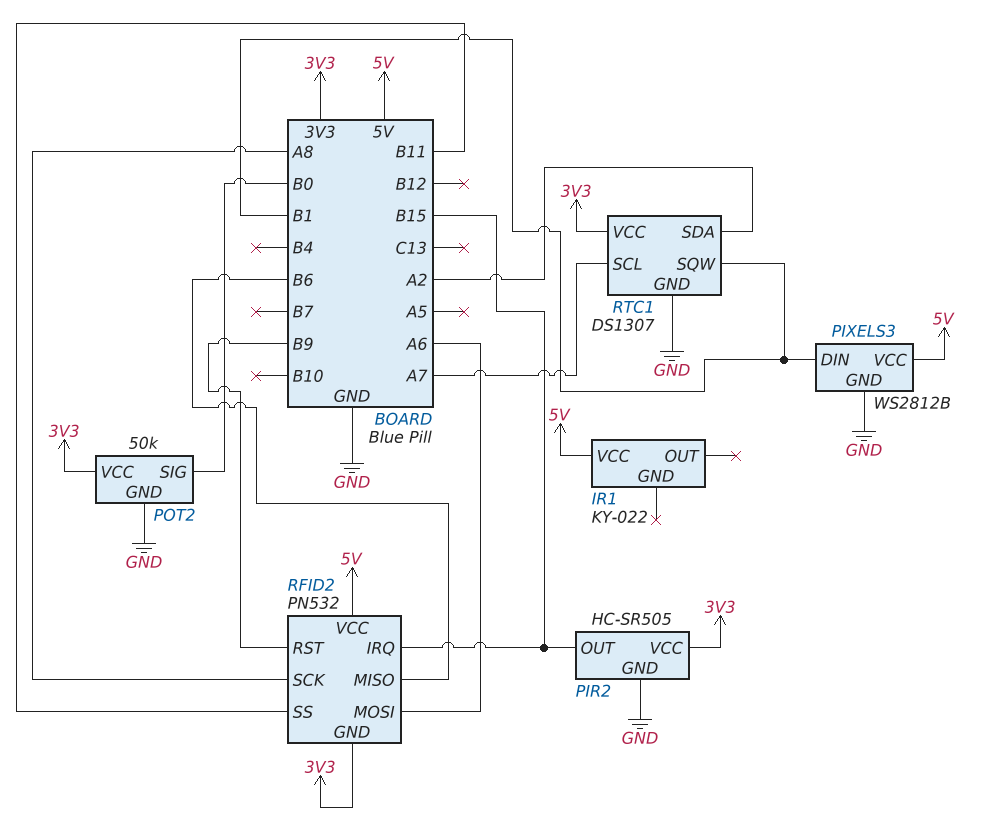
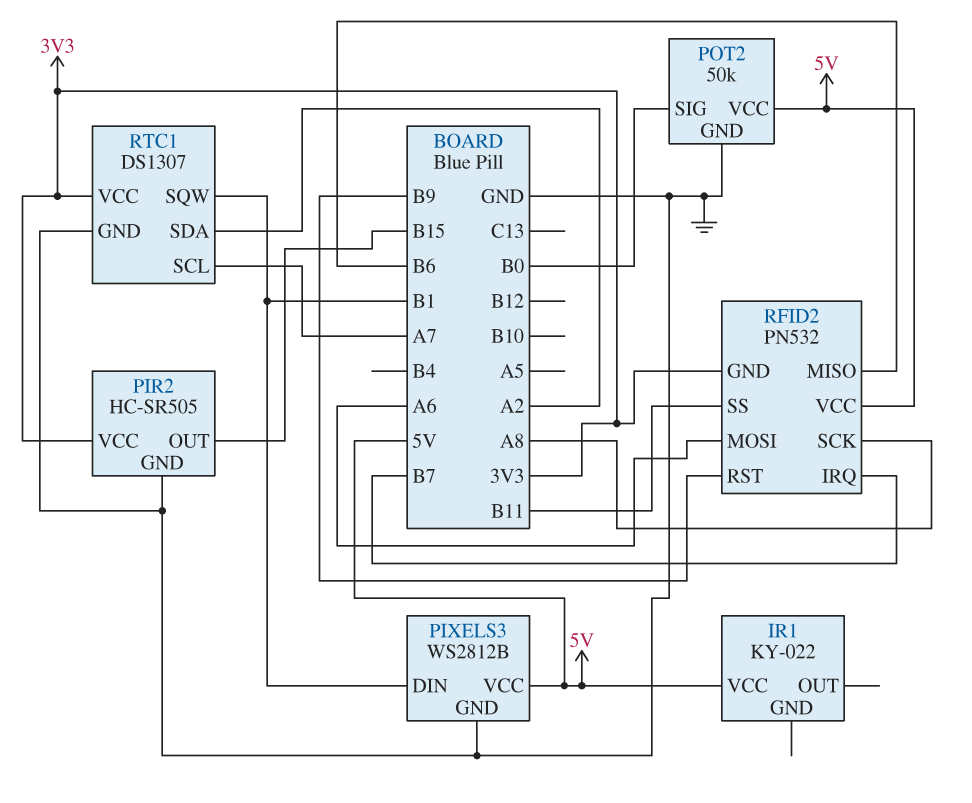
POT2 pin VCC: 3V3 -> 5V
RFID2 pin IRQ: B15 -> B7

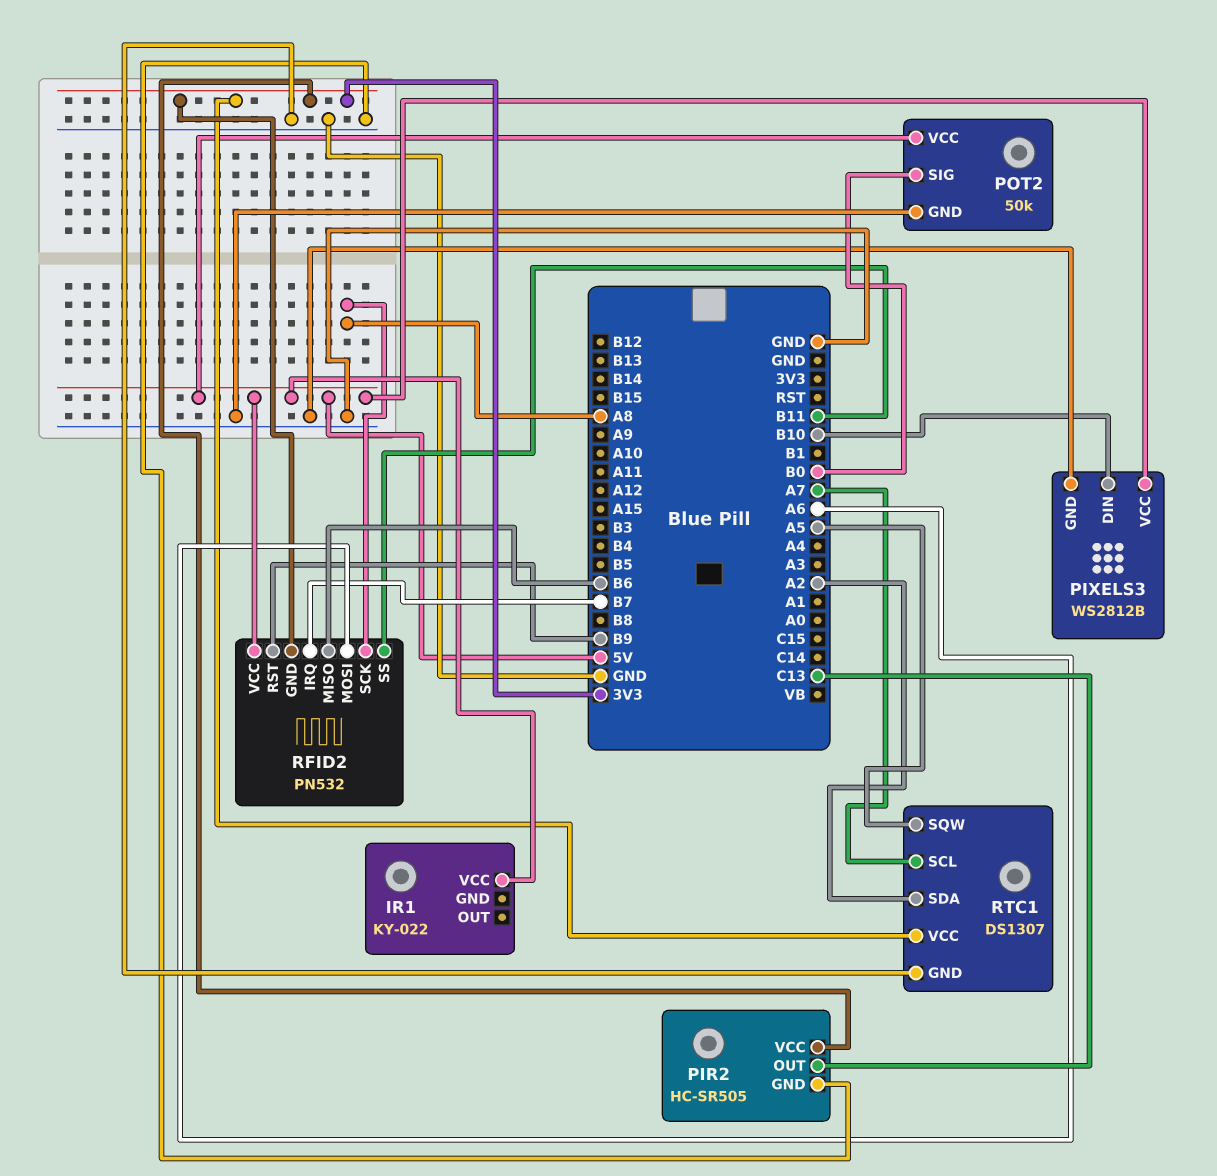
PIR2 pin OUT: B15 -> C13
PIXELS3 pin DIN: B1 -> B10
RTC1 pin SQW: B1 -> A5

